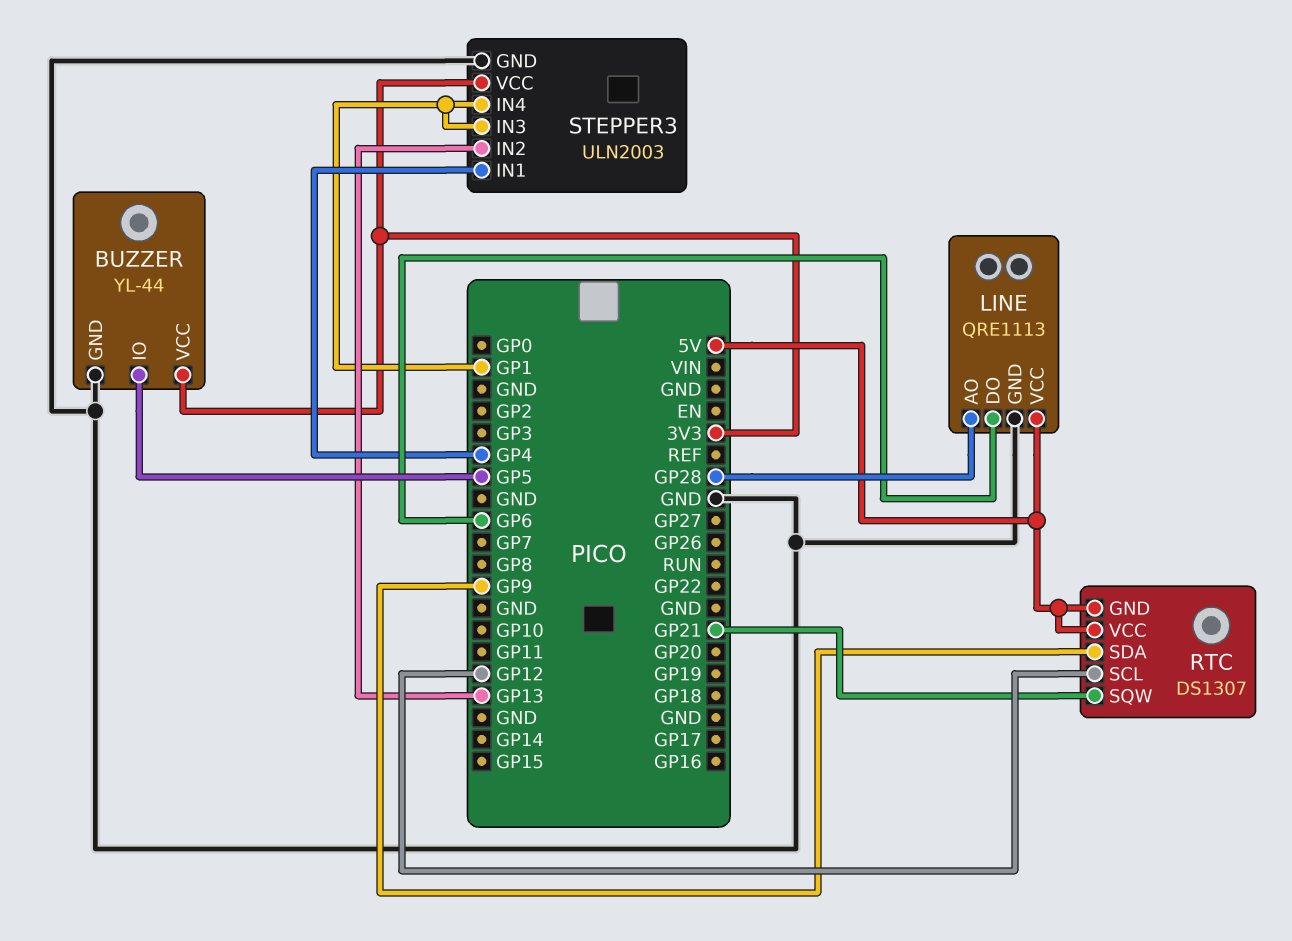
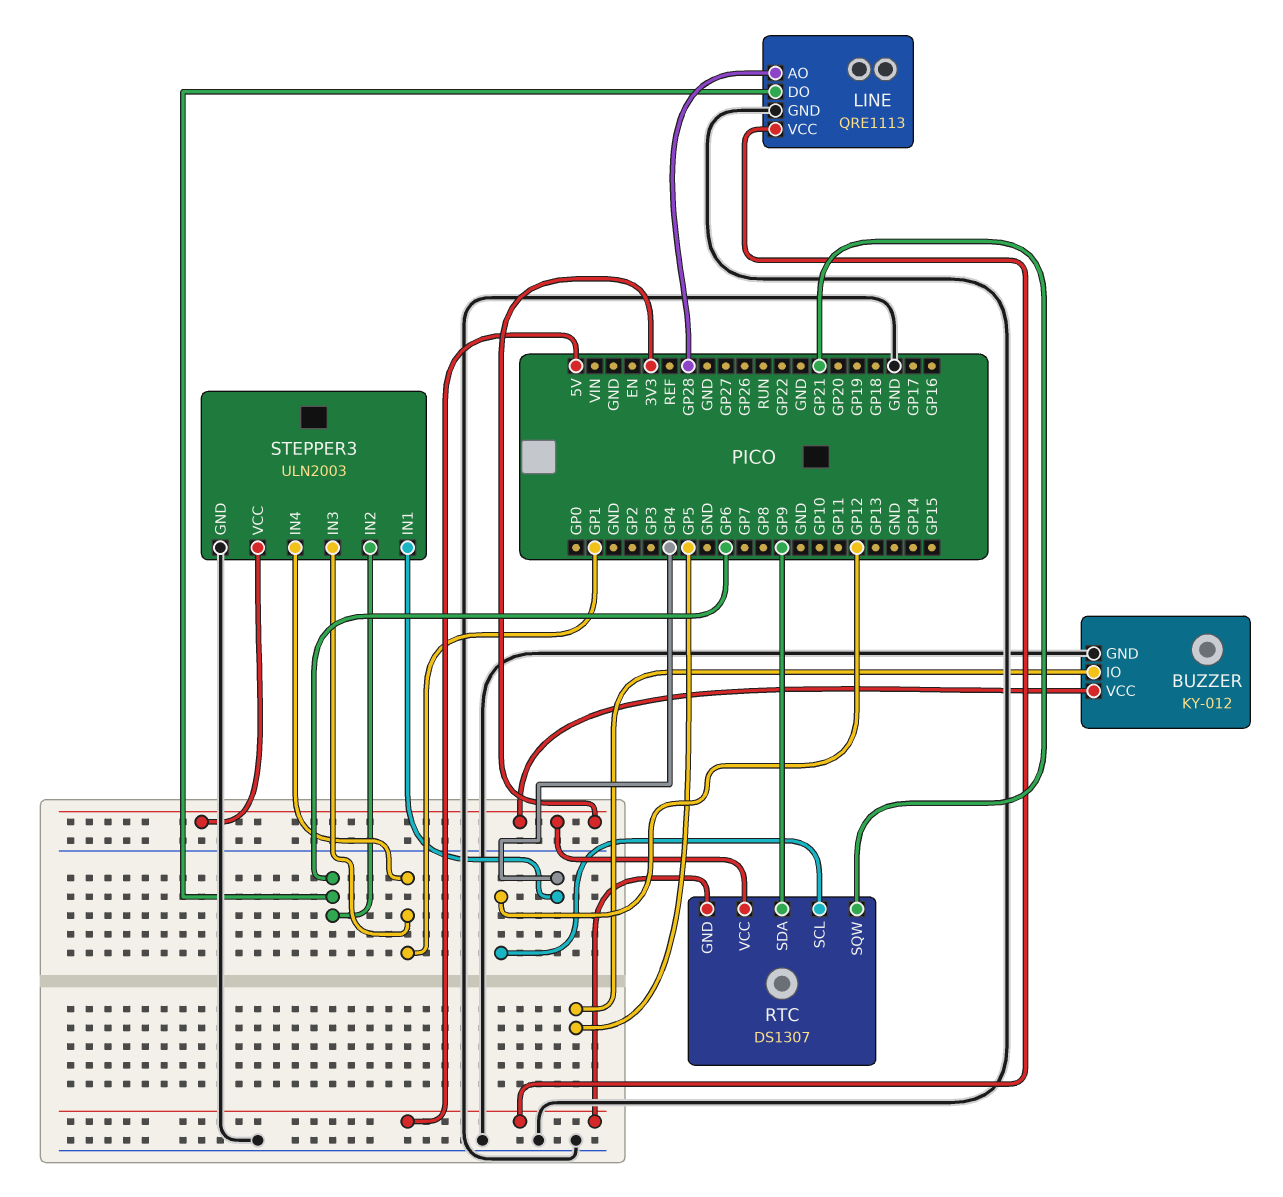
BUZZER: YL-44 -> KY-012
RTC pin VCC: 5V -> 3V3
STEPPER3 pin IN2: GP13 -> GP6

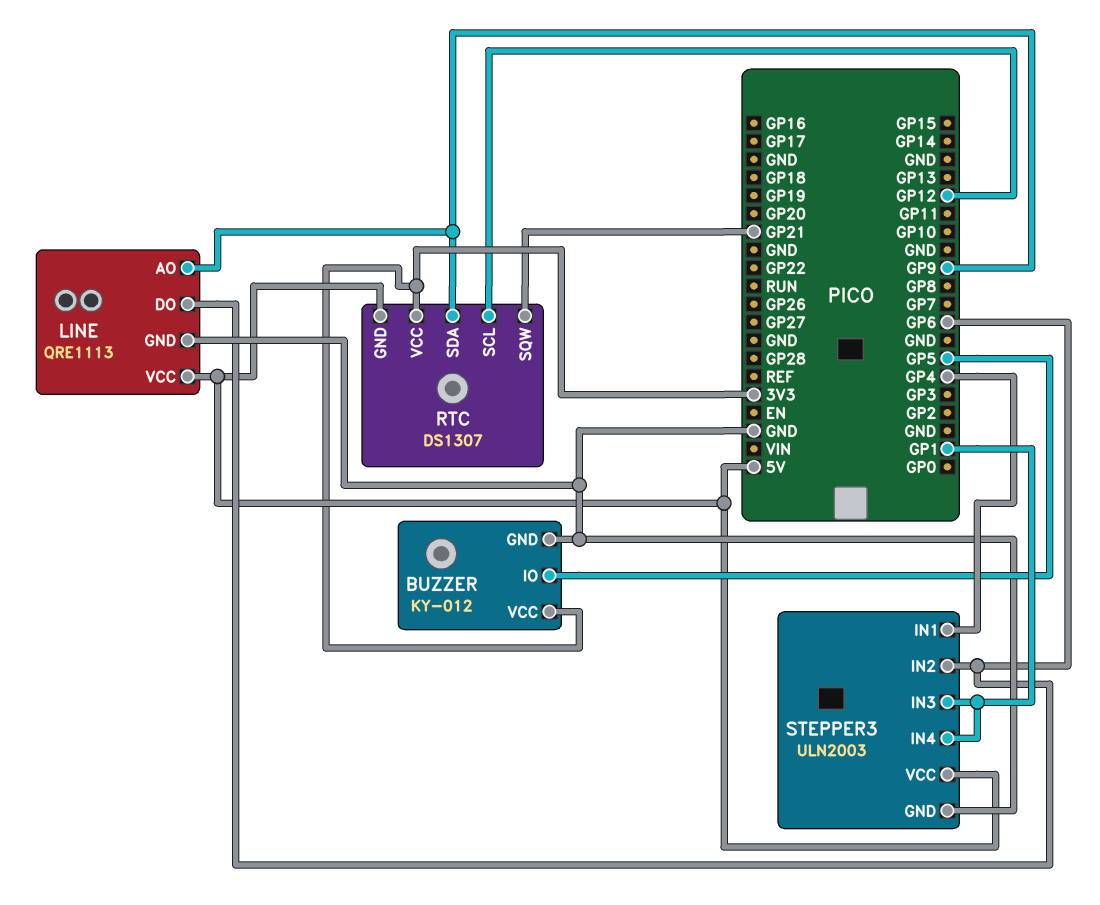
LINE pin AO: GP28 -> GP9
STEPPER3 pin VCC: 3V3 -> 5V

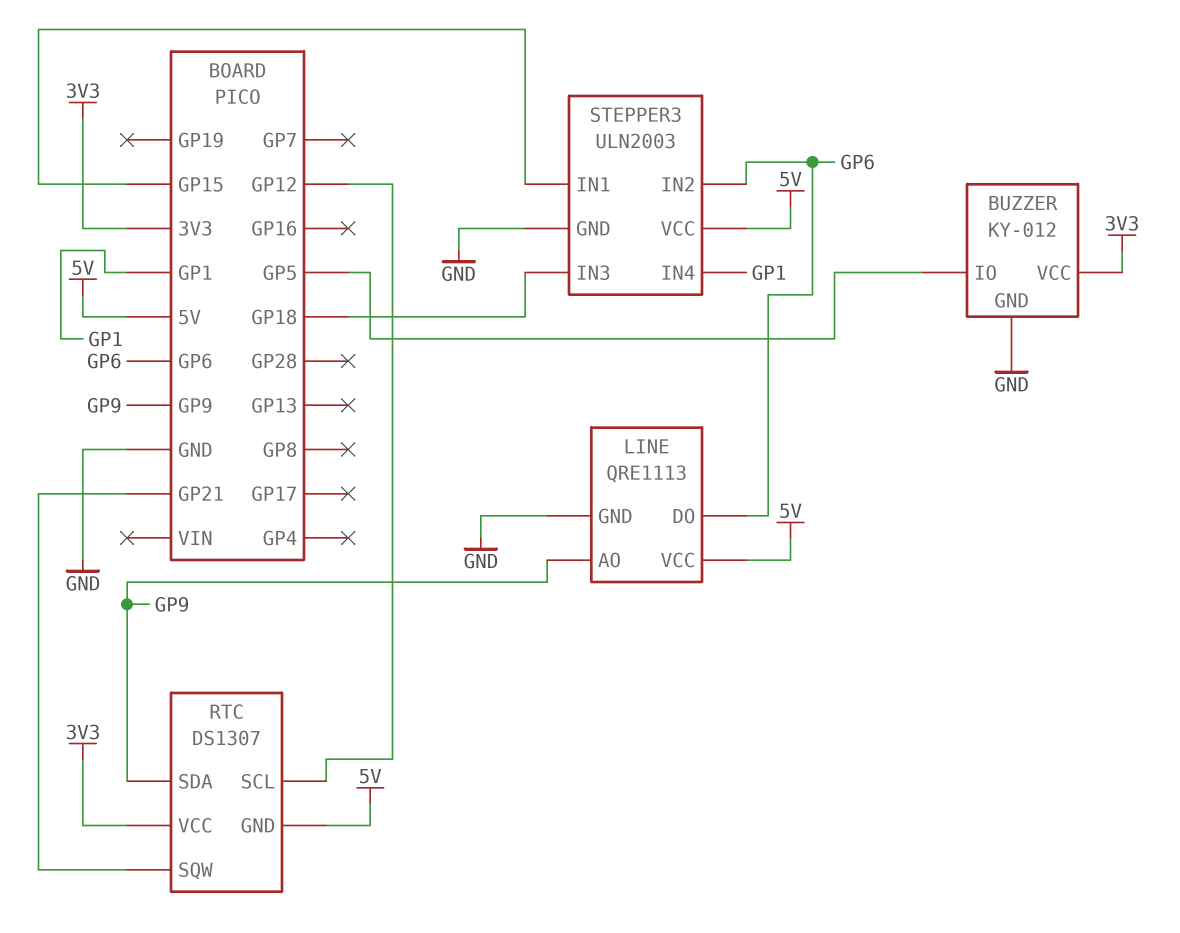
STEPPER3 pin IN1: GP4 -> GP15
STEPPER3 pin IN3: GP1 -> GP18

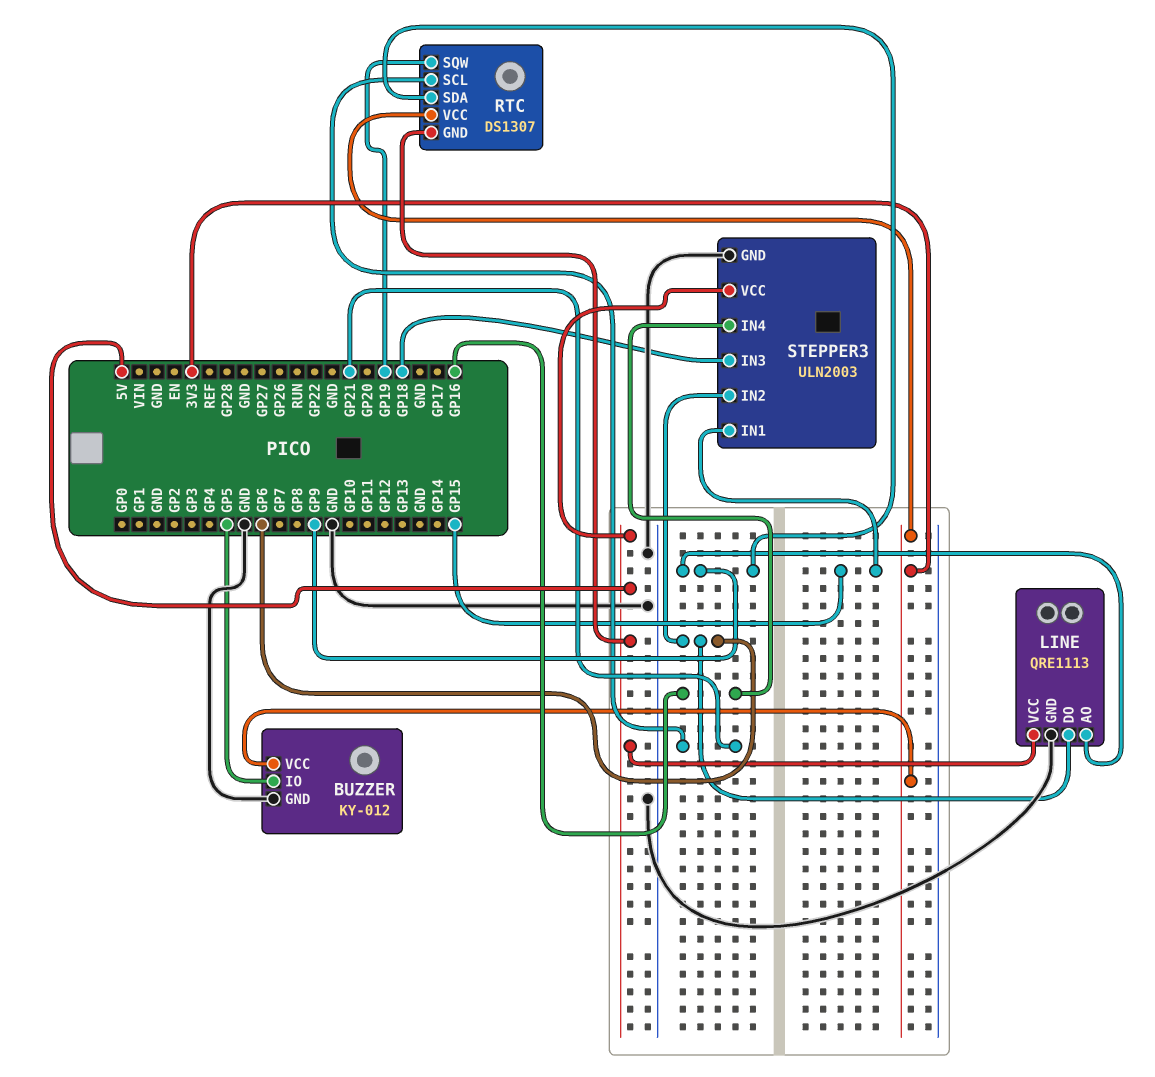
RTC pin SCL: GP12 -> GP21
RTC pin SQW: GP21 -> GP19
STEPPER3 pin IN4: GP1 -> GP16

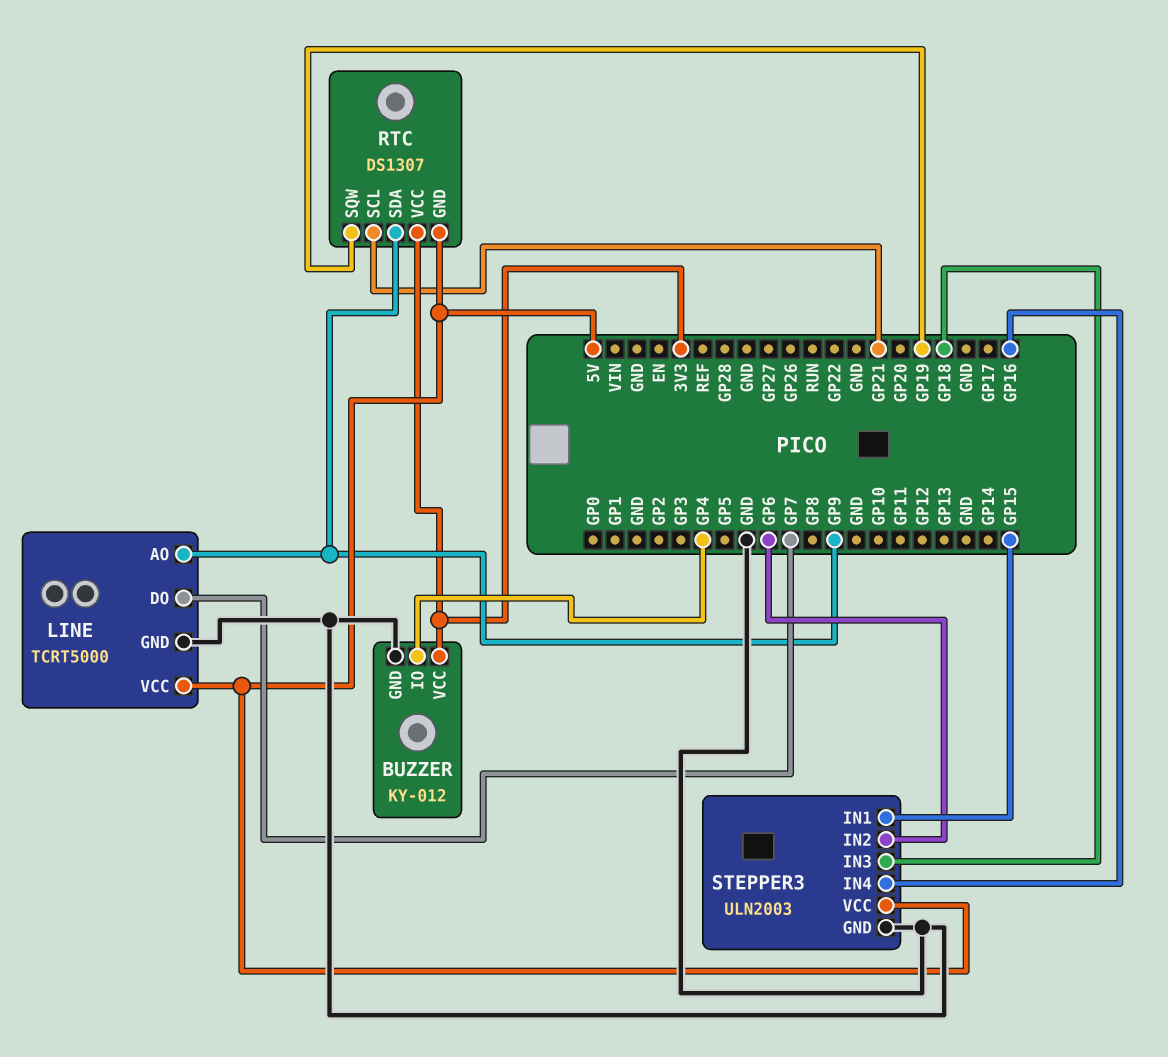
BUZZER pin IO: GP5 -> GP4
LINE: QRE1113 -> TCRT5000
LINE pin DO: GP6 -> GP7

